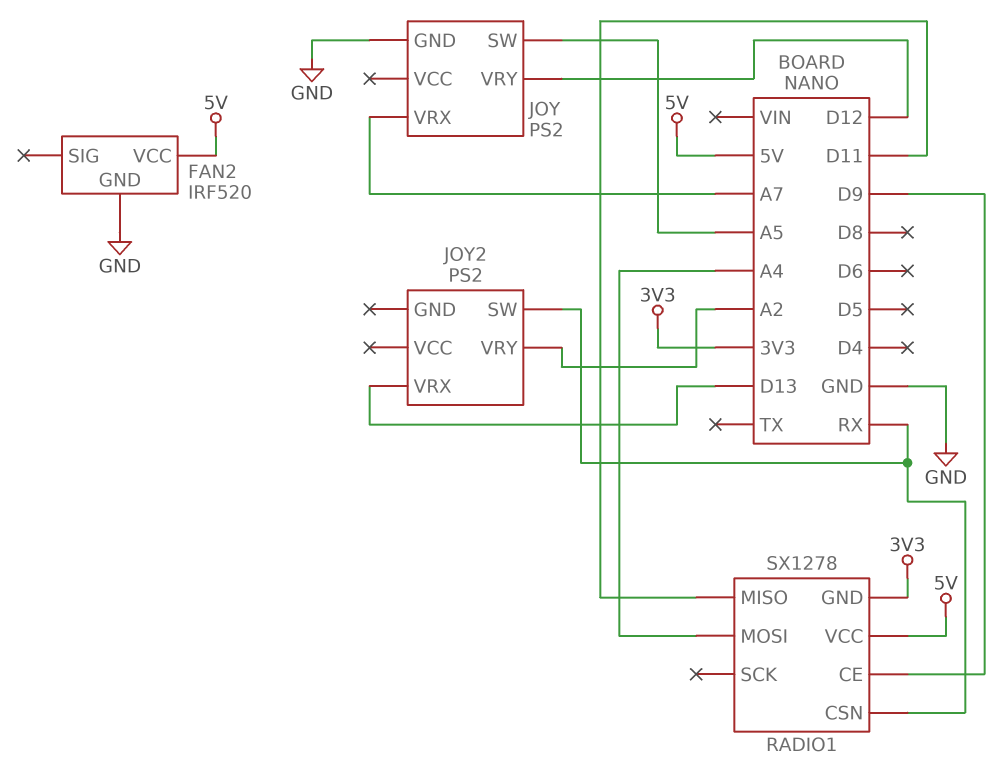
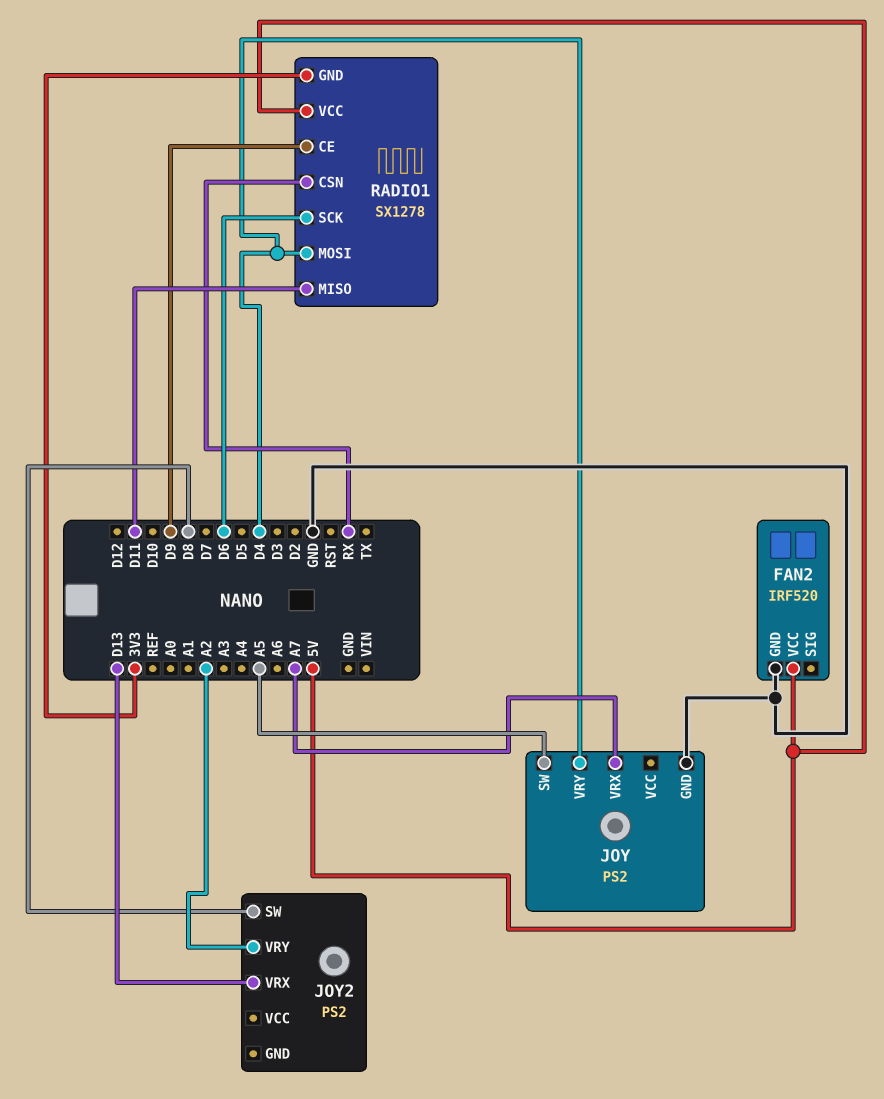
JOY pin VRY: D12 -> D4
JOY2 pin SW: RX -> D8
RADIO1 pin MOSI: A4 -> D4
RADIO1 pin SCK: none -> D6

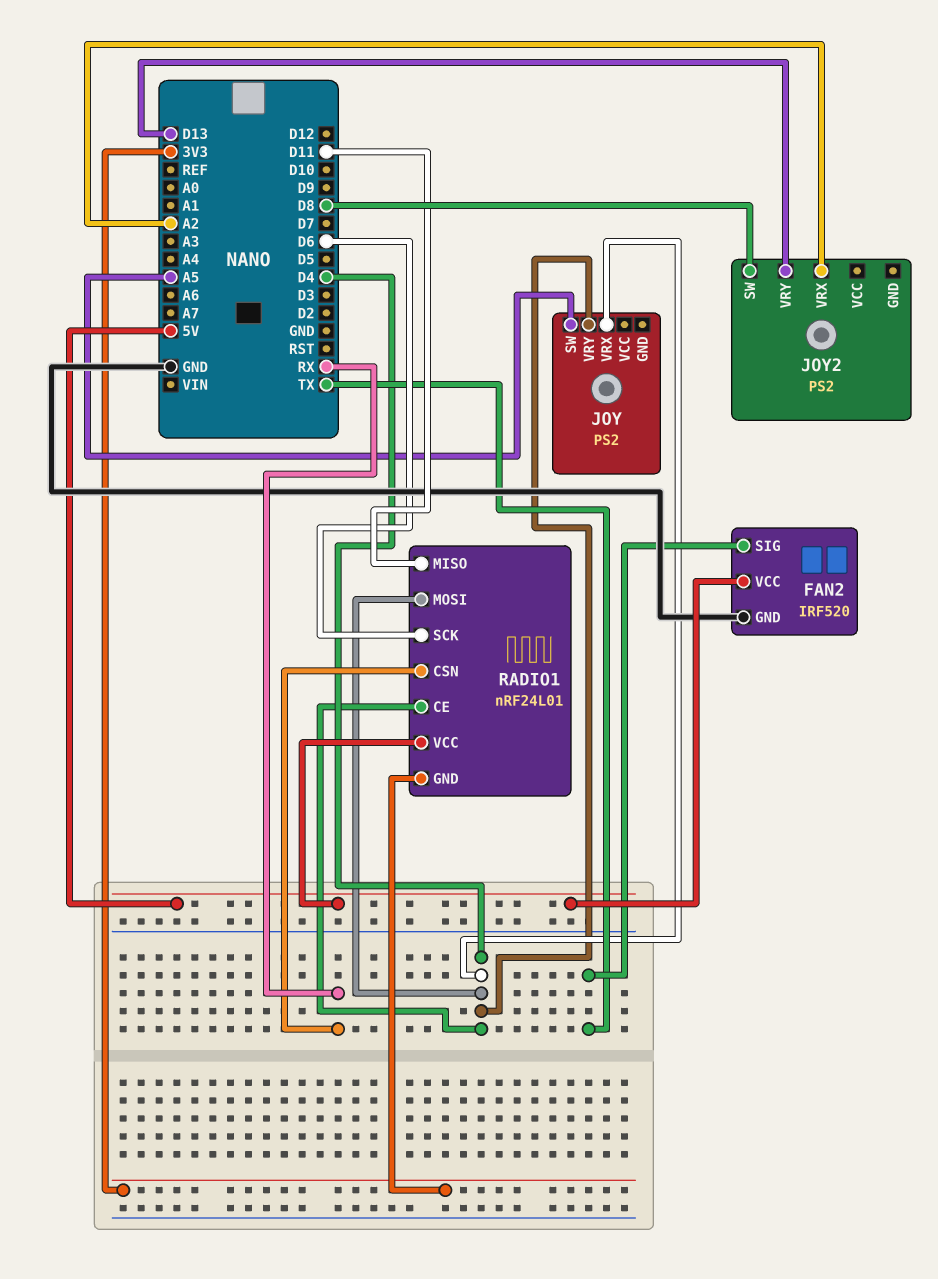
FAN2 pin SIG: none -> TX
JOY pin GND: GND -> none
JOY pin VRX: A7 -> D4
JOY2 pin VRX: D13 -> A2
JOY2 pin VRY: A2 -> D13
RADIO1: SX1278 -> nRF24L01
RADIO1 pin CE: D9 -> D4

